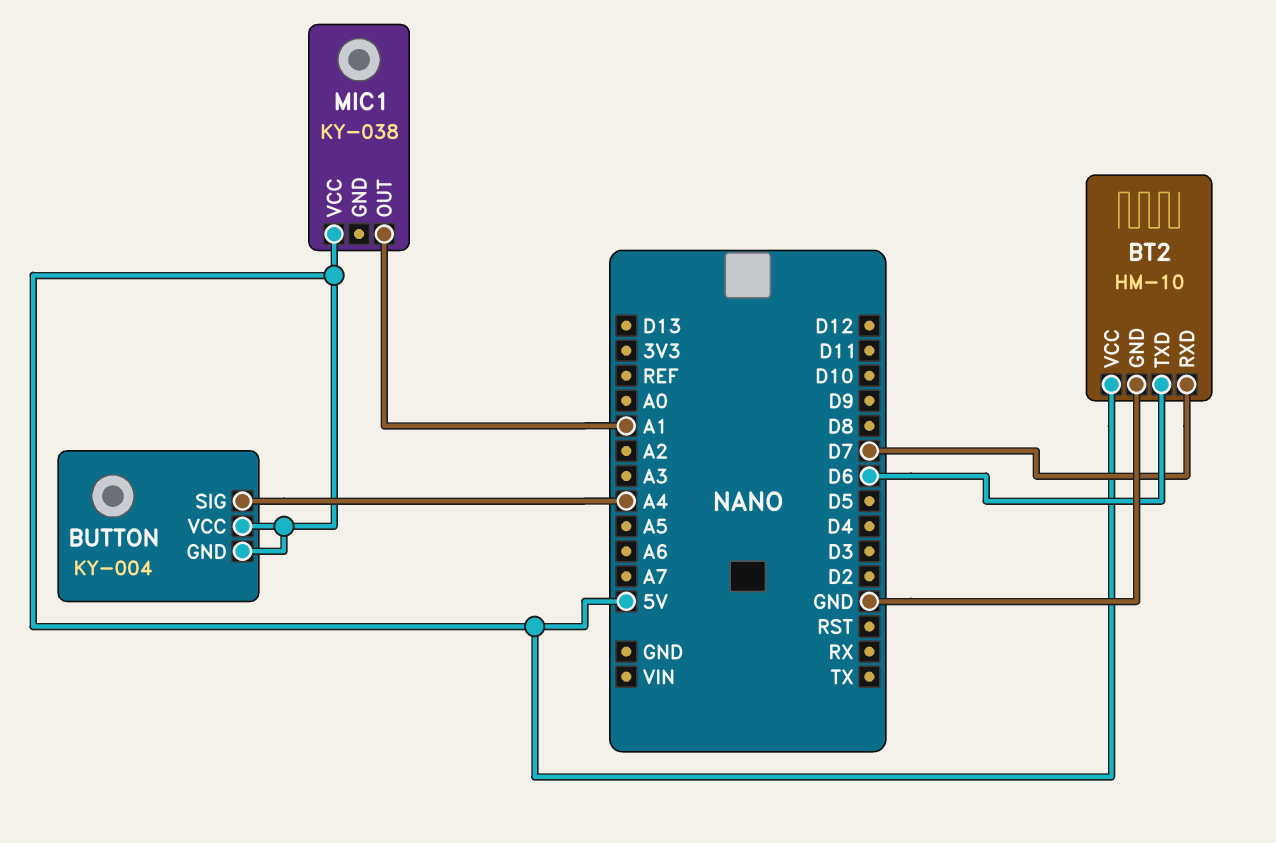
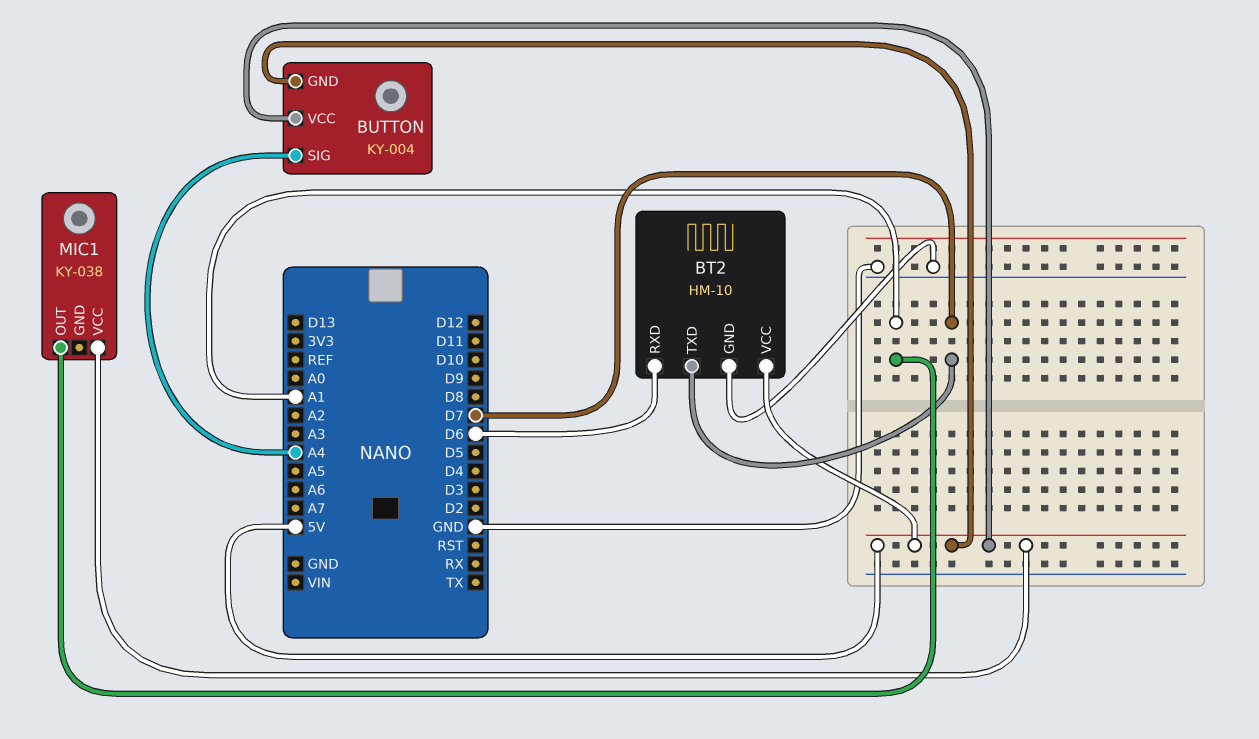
BT2 pin RXD: D7 -> D6
BT2 pin TXD: D6 -> D7

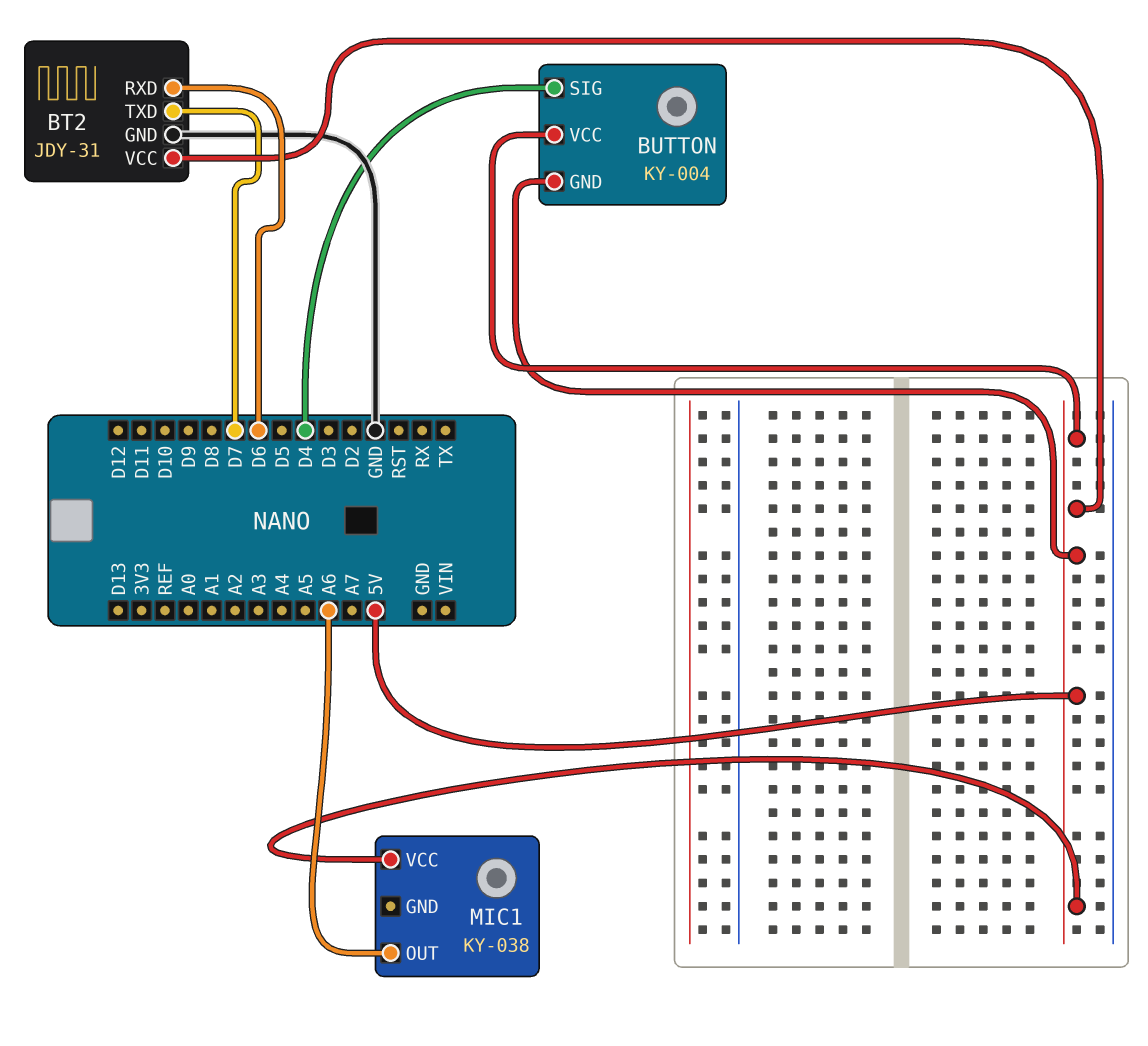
BT2: HM-10 -> JDY-31
BUTTON pin SIG: A4 -> D4
MIC1 pin OUT: A1 -> A6

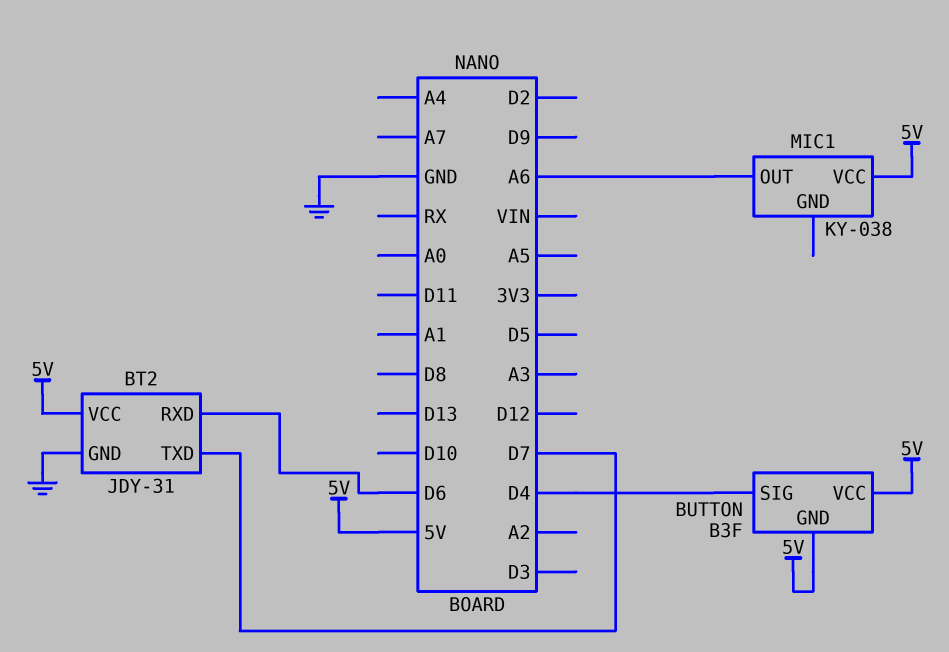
BUTTON: KY-004 -> B3F

